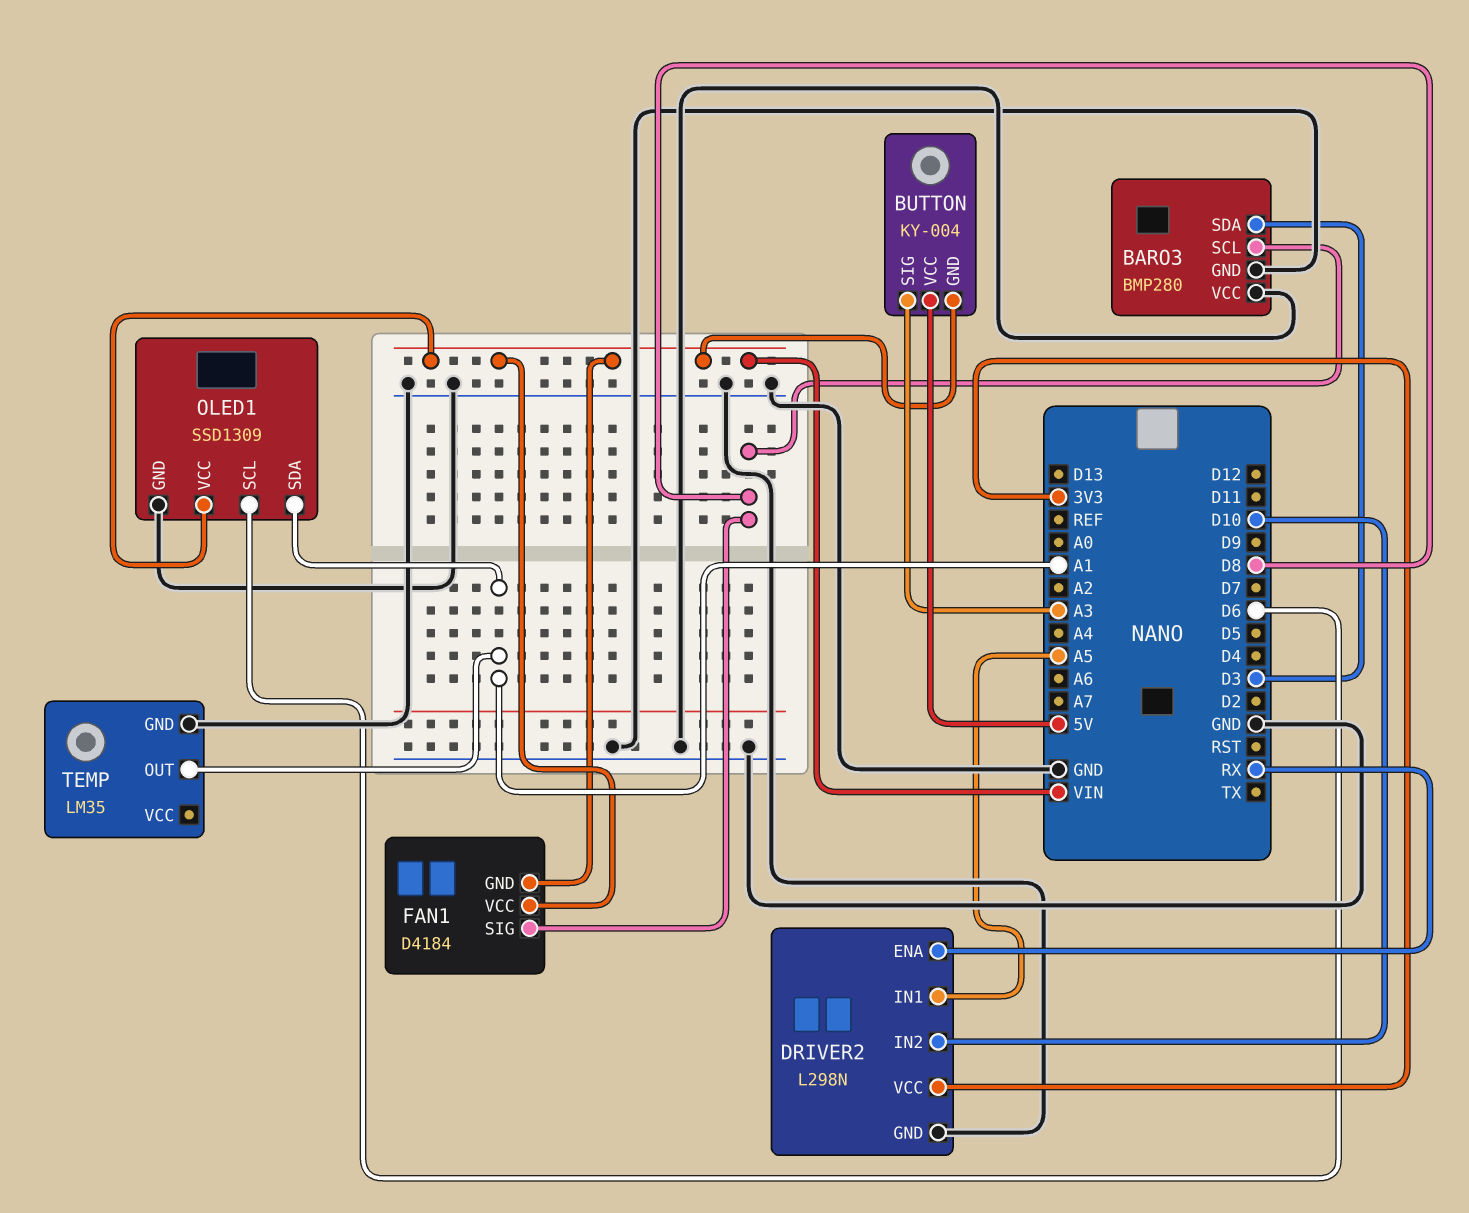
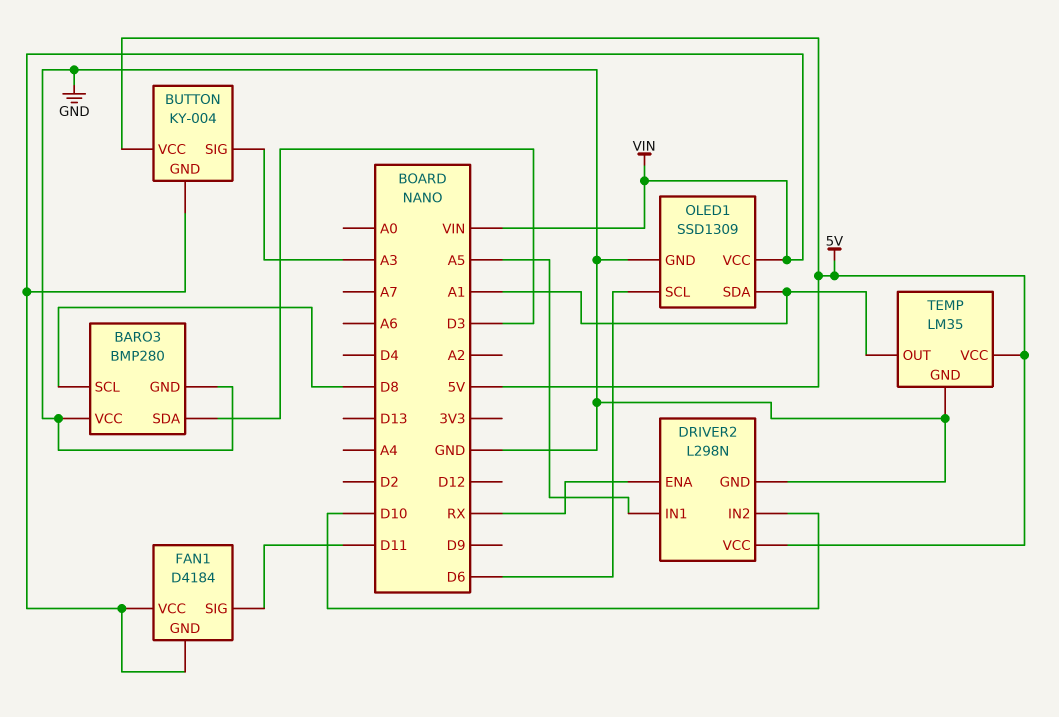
DRIVER2 pin VCC: 3V3 -> 5V
FAN1 pin SIG: D8 -> D11
TEMP pin VCC: none -> 5V

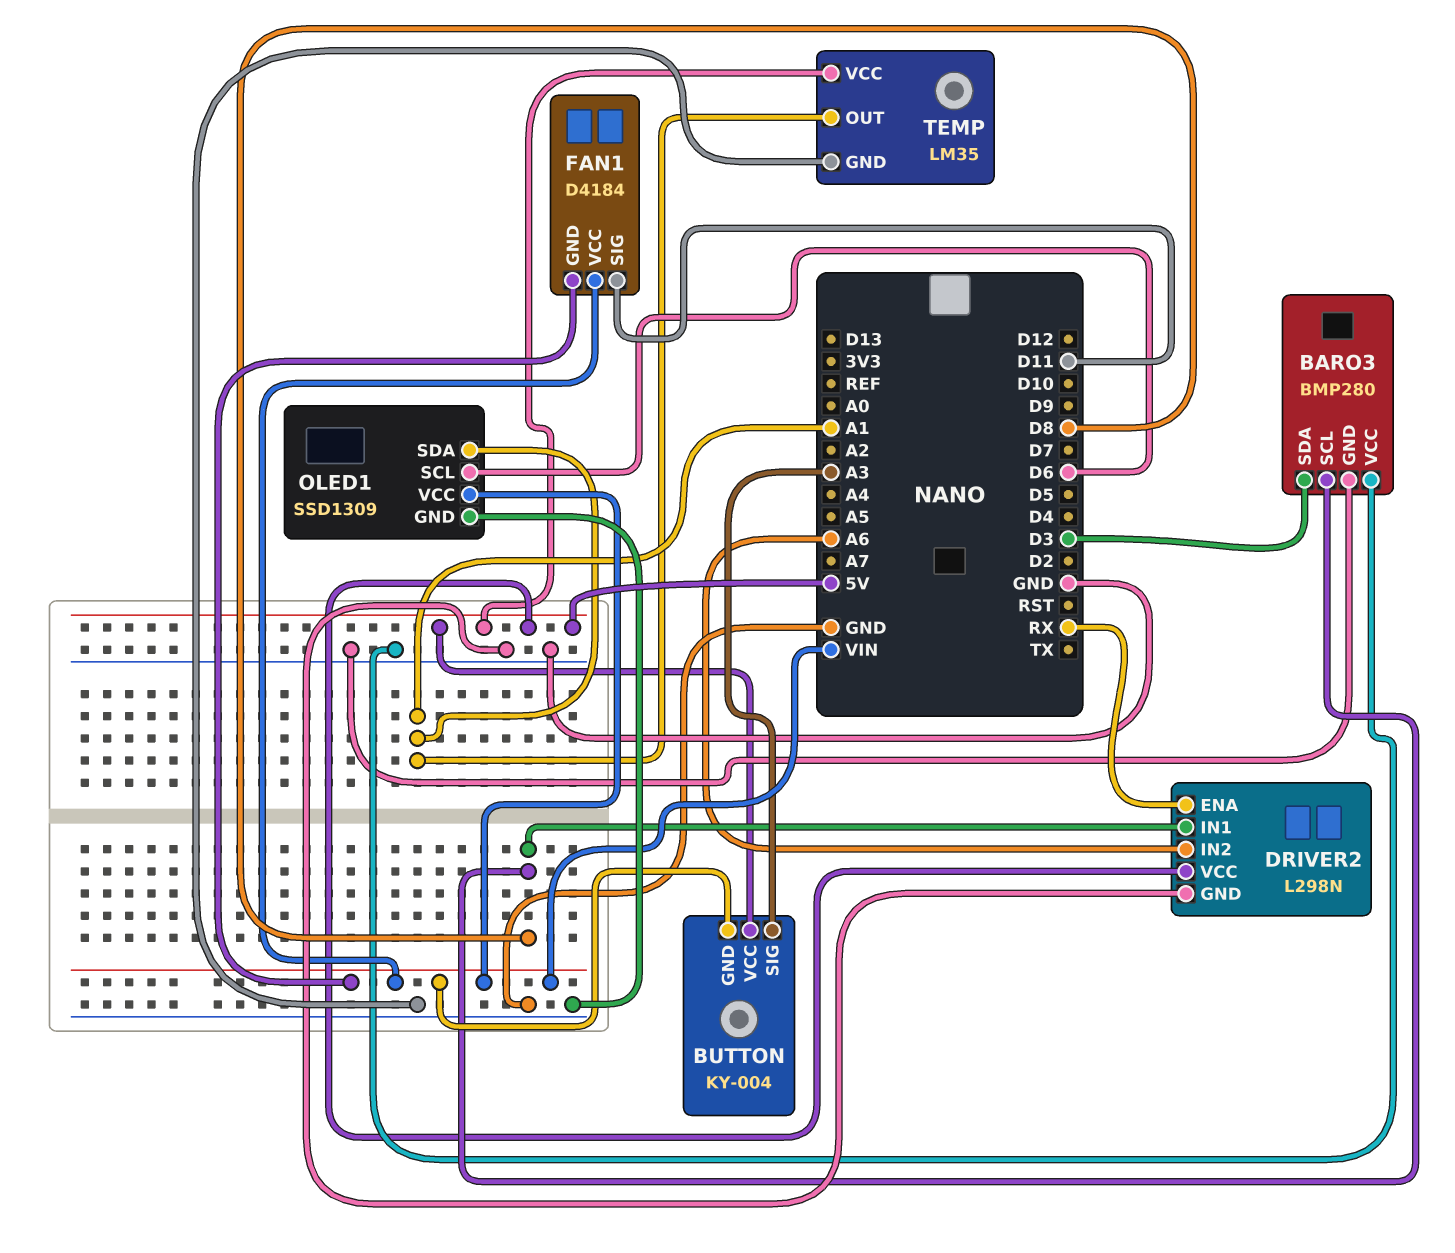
DRIVER2 pin IN1: A5 -> D8
DRIVER2 pin IN2: D10 -> A6

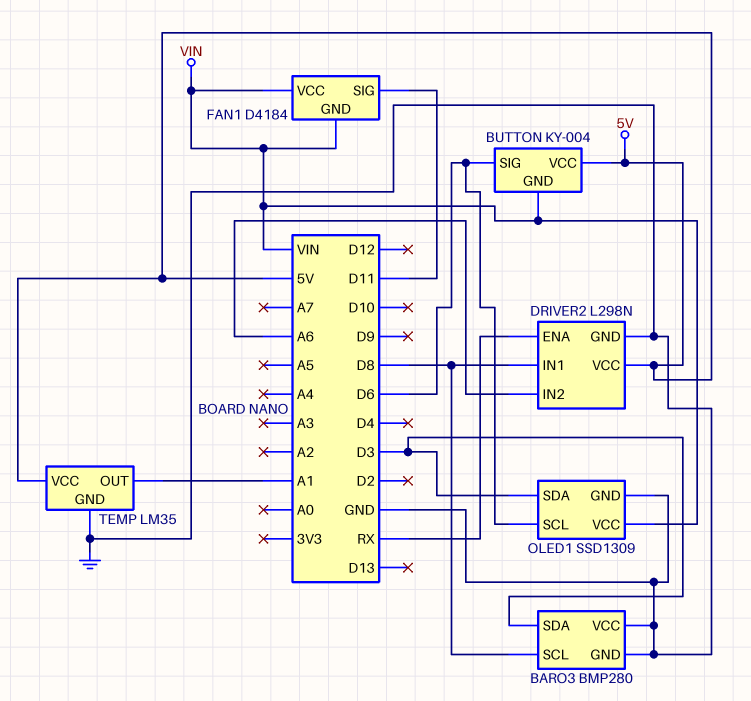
BUTTON pin SIG: A3 -> D6
OLED1 pin SDA: A1 -> D3

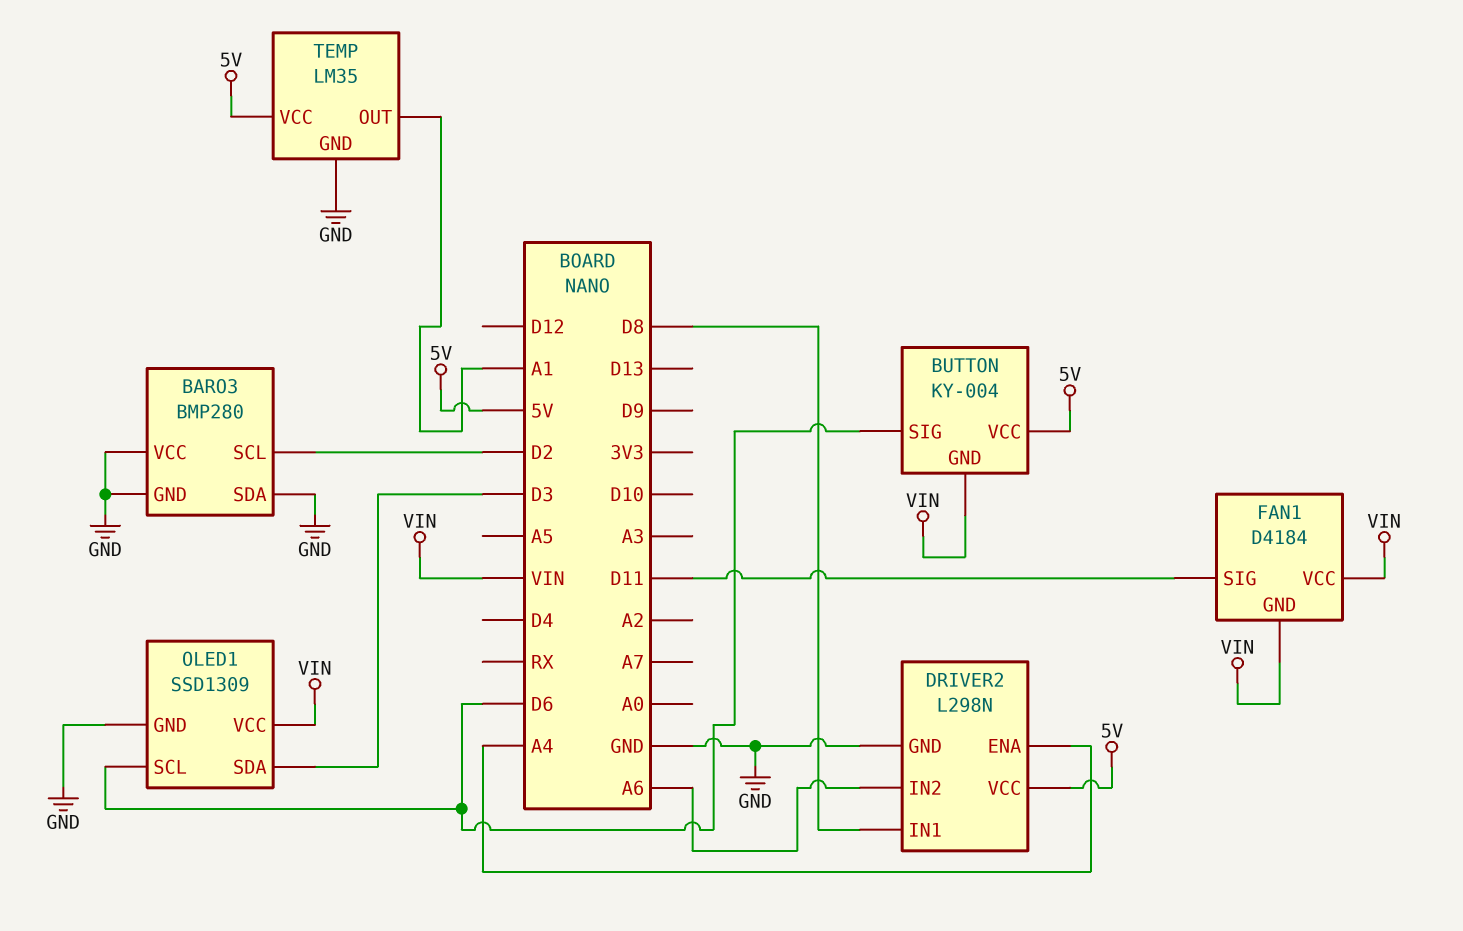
BARO3 pin SCL: D8 -> D2
BARO3 pin SDA: D3 -> GND
DRIVER2 pin ENA: RX -> A4

